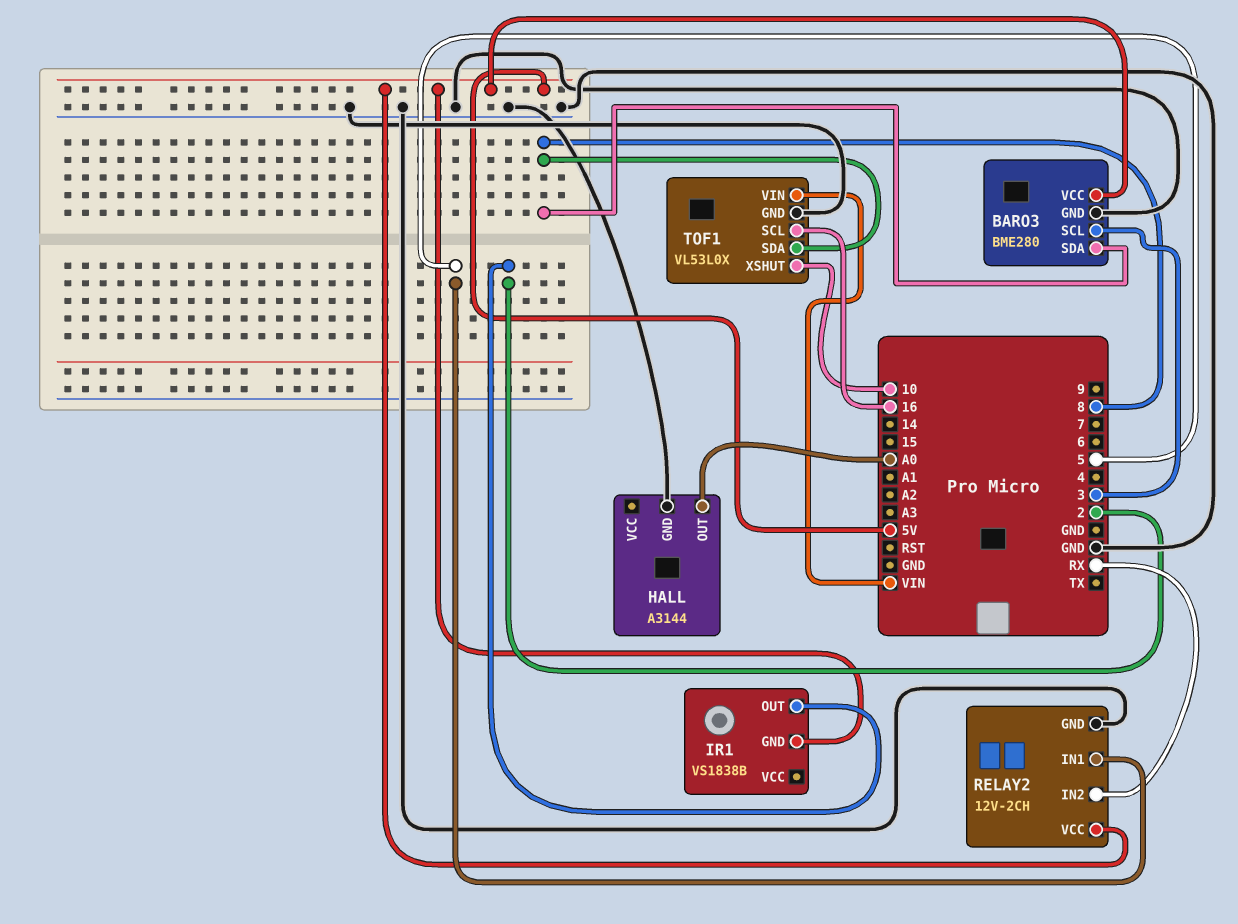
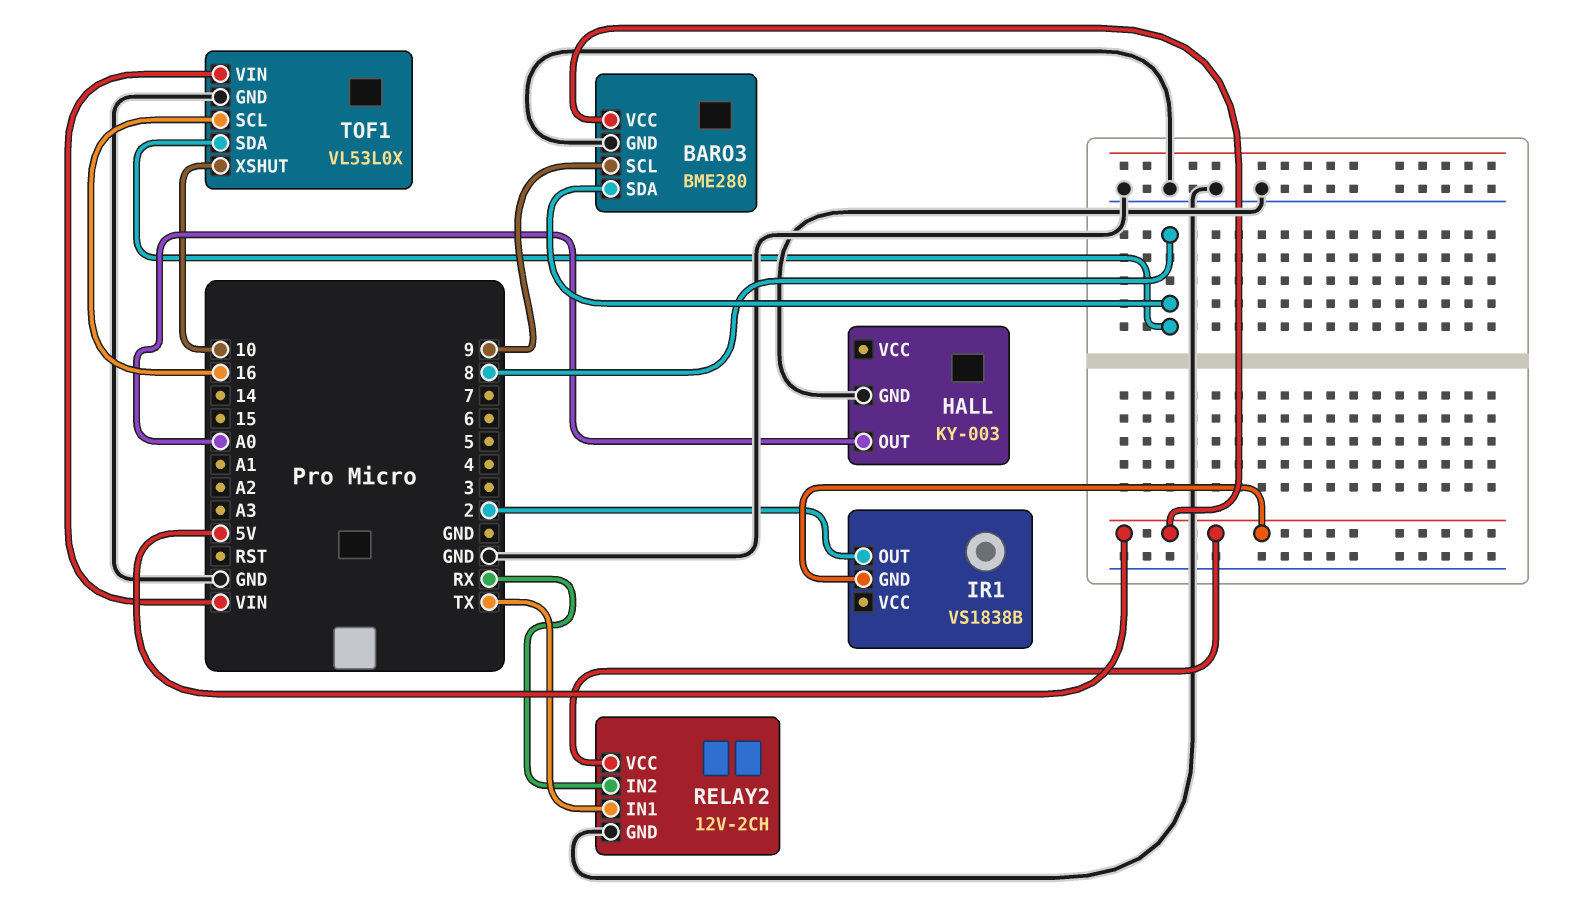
BARO3 pin SCL: 3 -> 9
HALL: A3144 -> KY-003
RELAY2 pin IN1: 5 -> TX

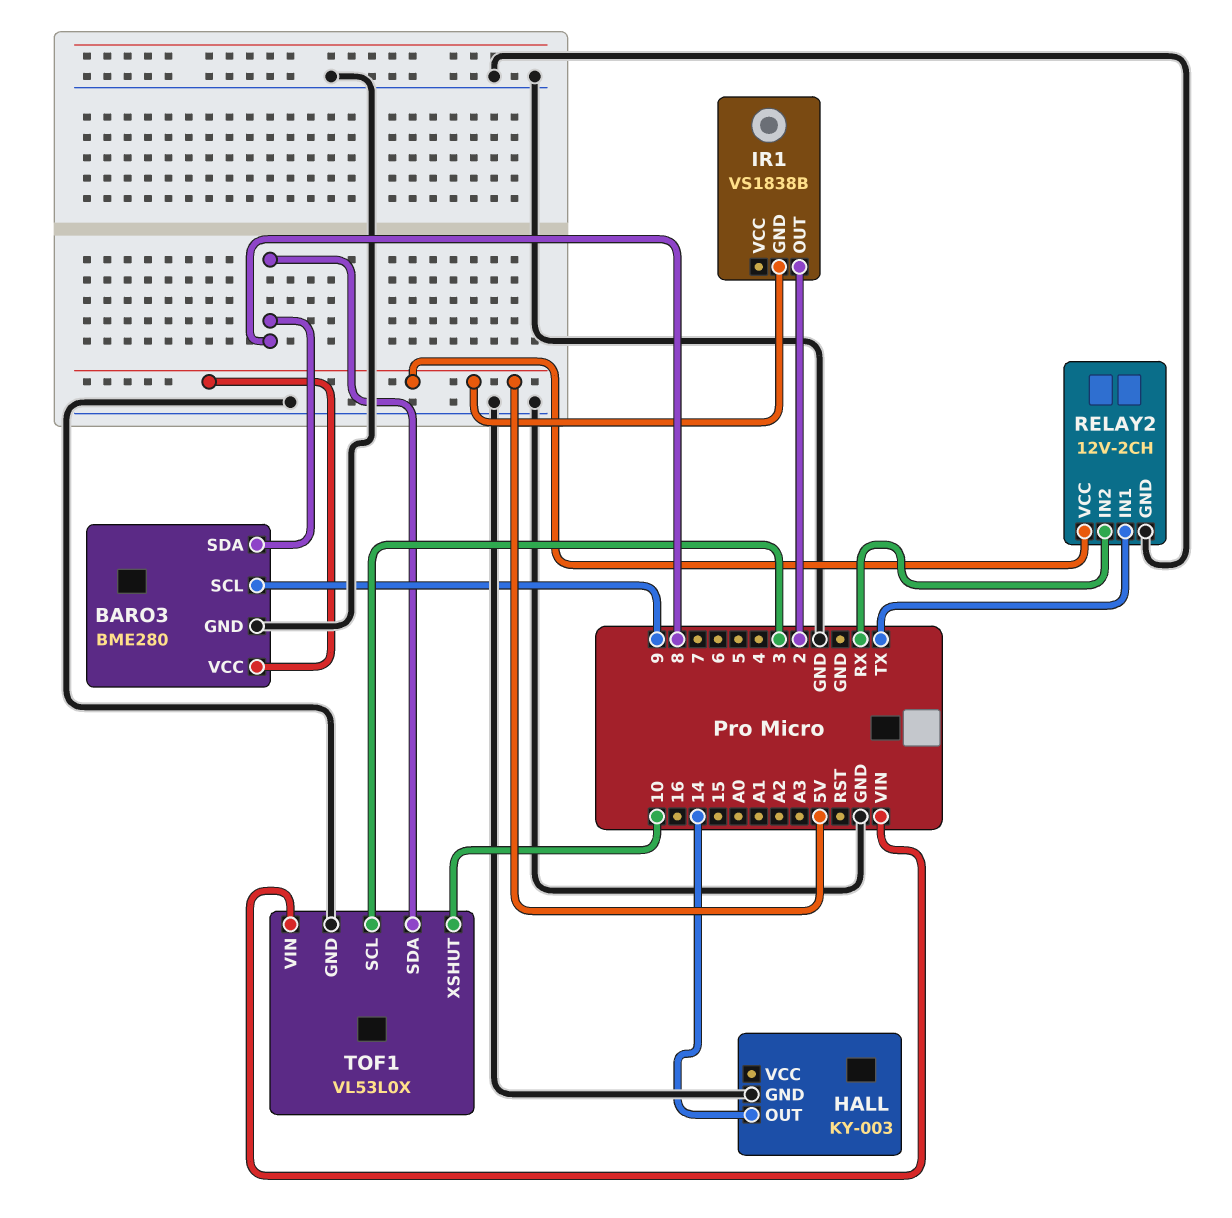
HALL pin OUT: A0 -> 14
TOF1 pin SCL: 16 -> 3

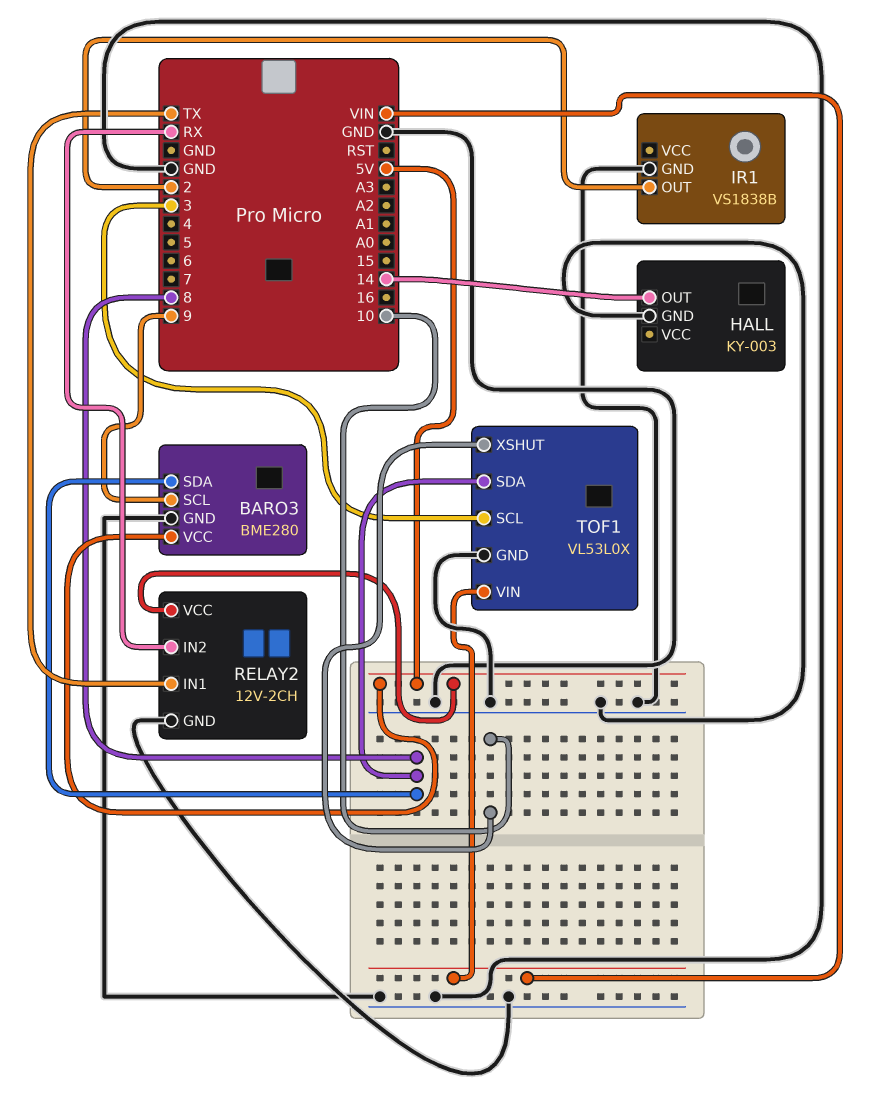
IR1 pin GND: 5V -> GND

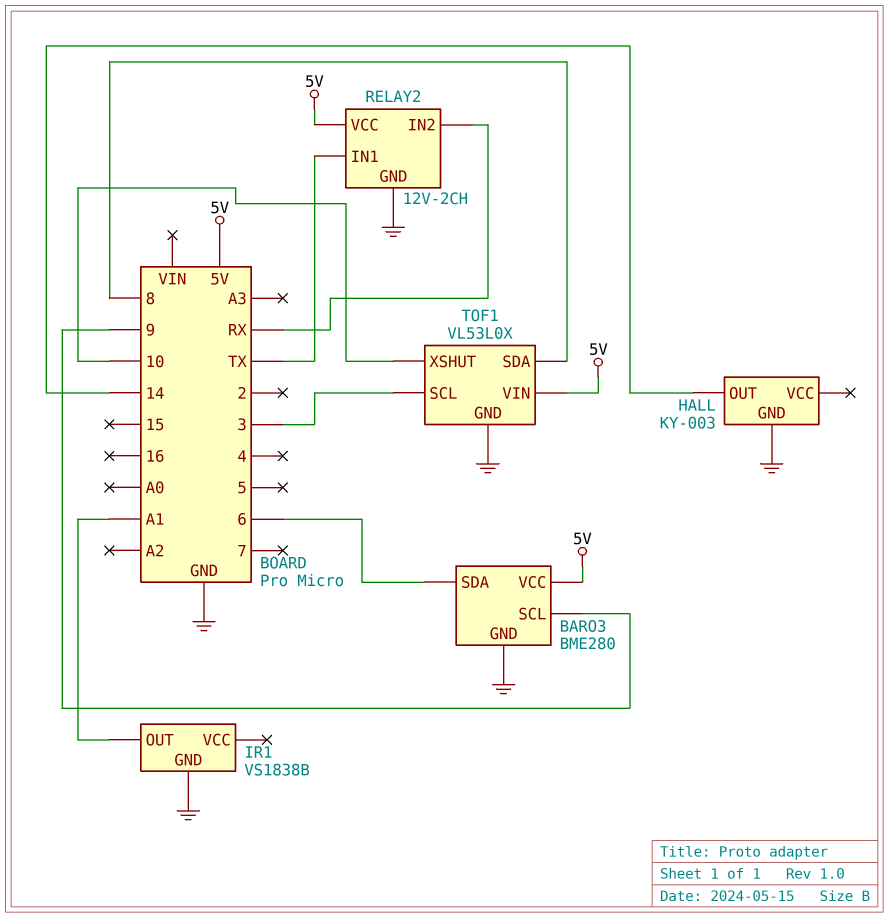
BARO3 pin SDA: 8 -> 6
IR1 pin OUT: 2 -> A1
TOF1 pin VIN: VIN -> 5V

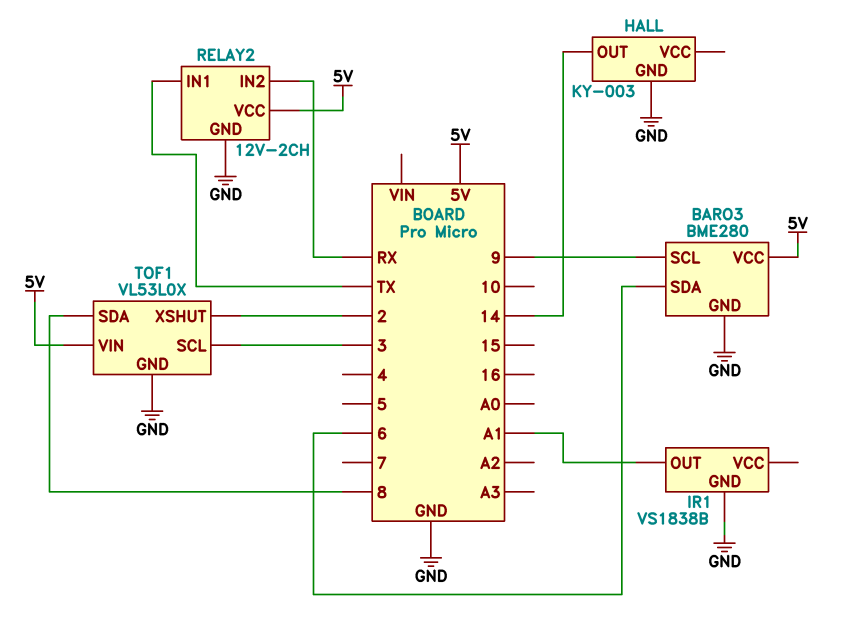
TOF1 pin XSHUT: 10 -> 2

